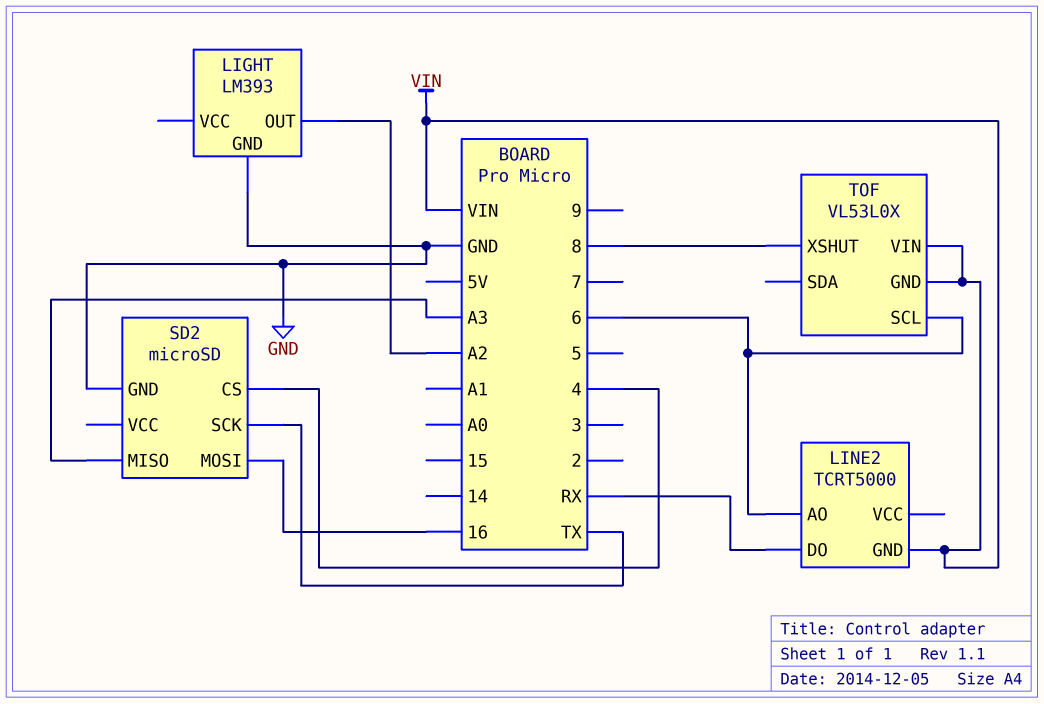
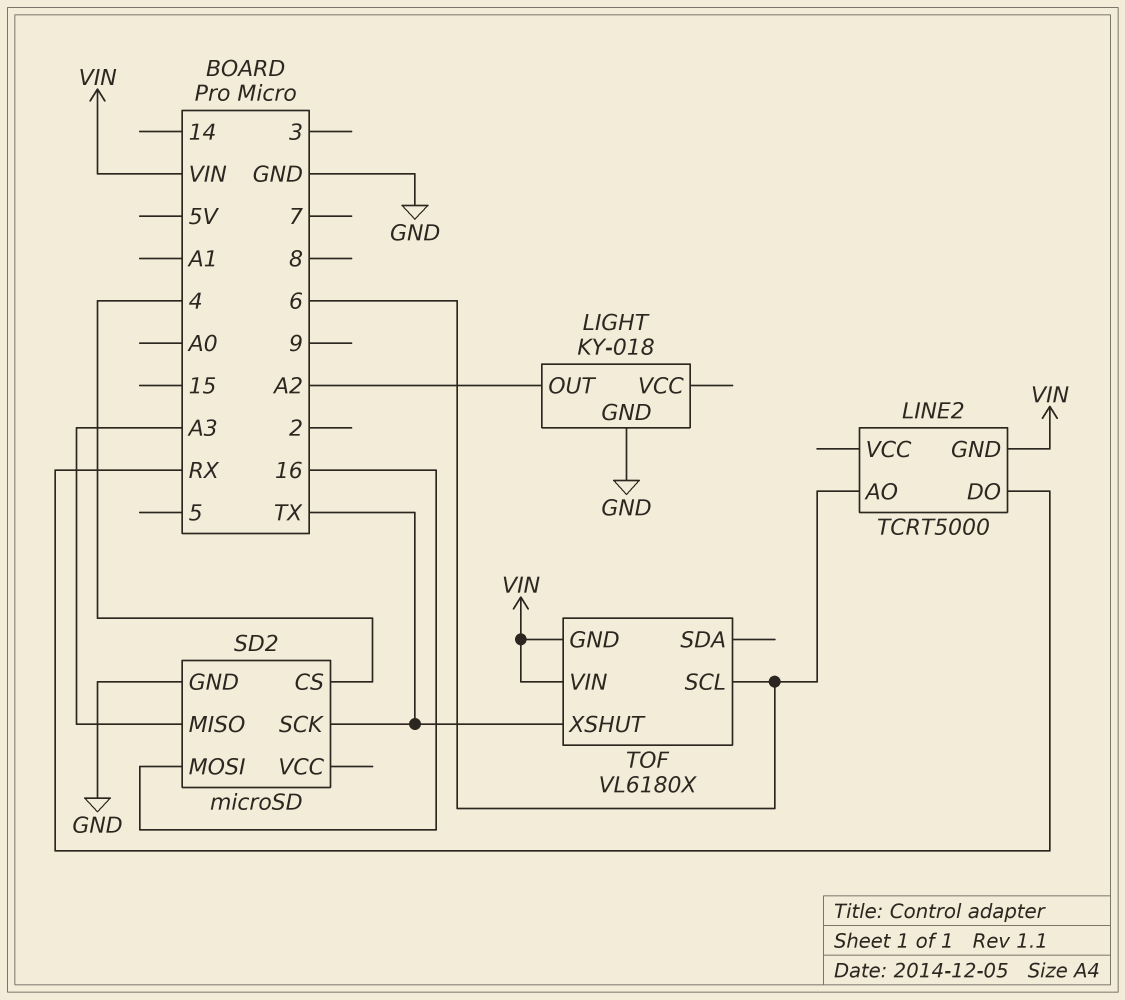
LIGHT: LM393 -> KY-018
TOF: VL53L0X -> VL6180X
TOF pin XSHUT: 8 -> TX

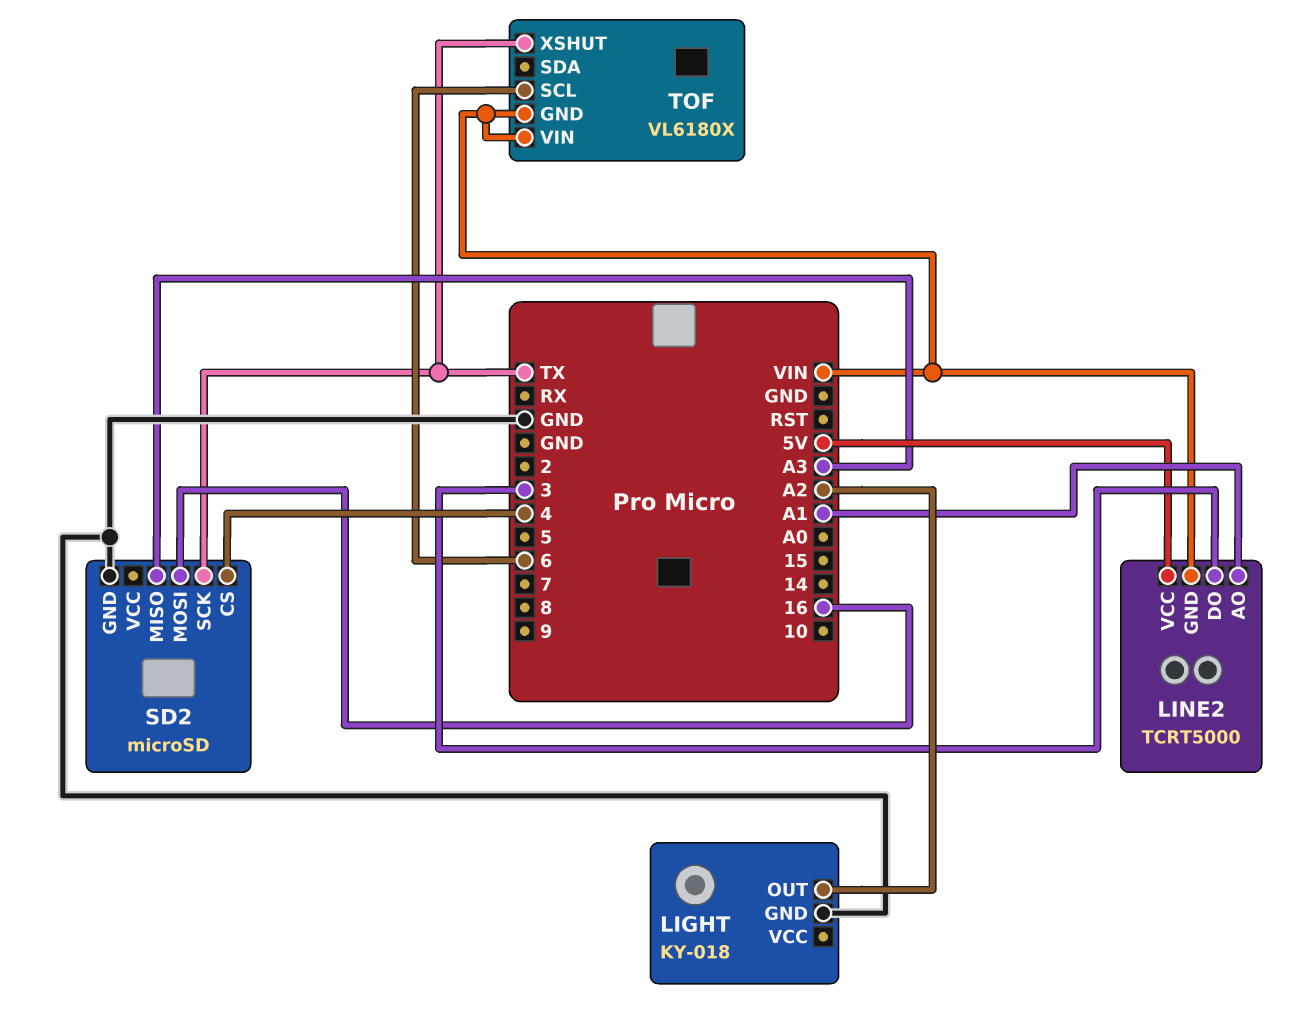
LINE2 pin AO: 6 -> A1
LINE2 pin DO: RX -> 3
LINE2 pin VCC: none -> 5V

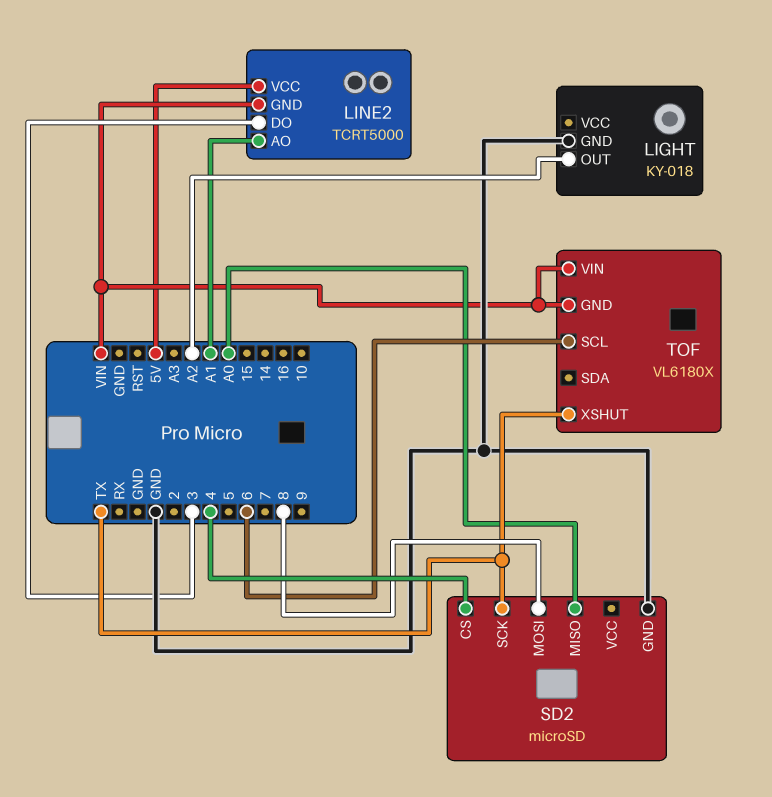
SD2 pin MISO: A3 -> A0
SD2 pin MOSI: 16 -> 8

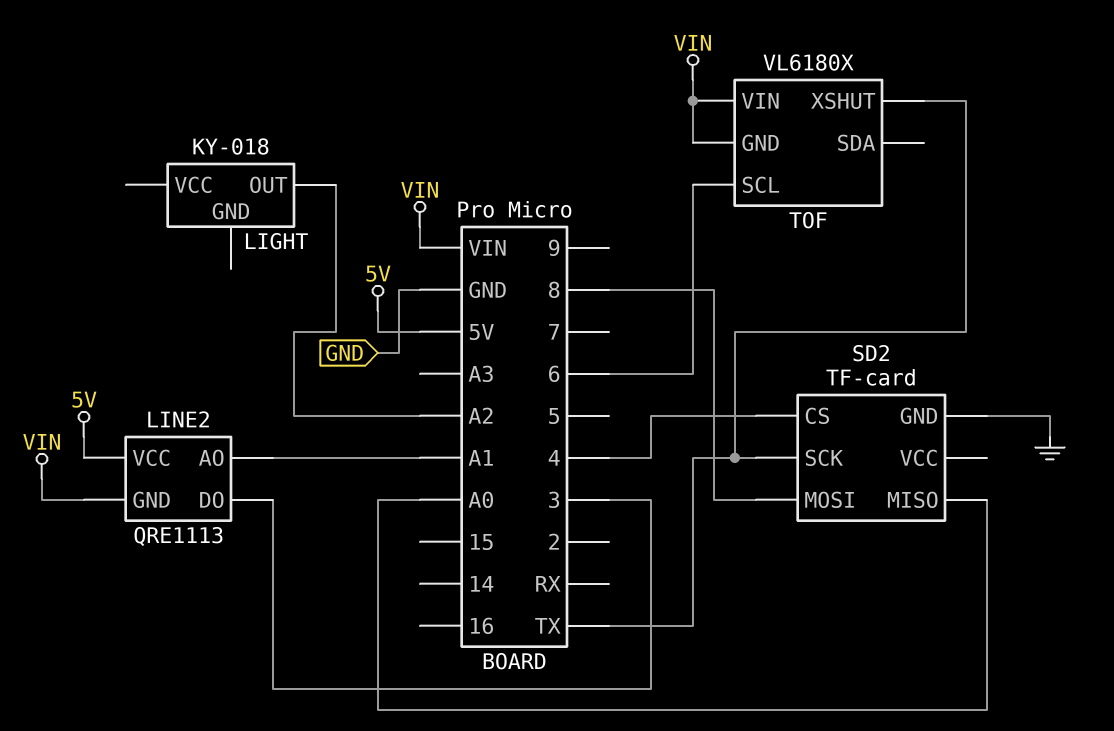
LIGHT pin GND: GND -> none
LINE2: TCRT5000 -> QRE1113
SD2: microSD -> TF-card

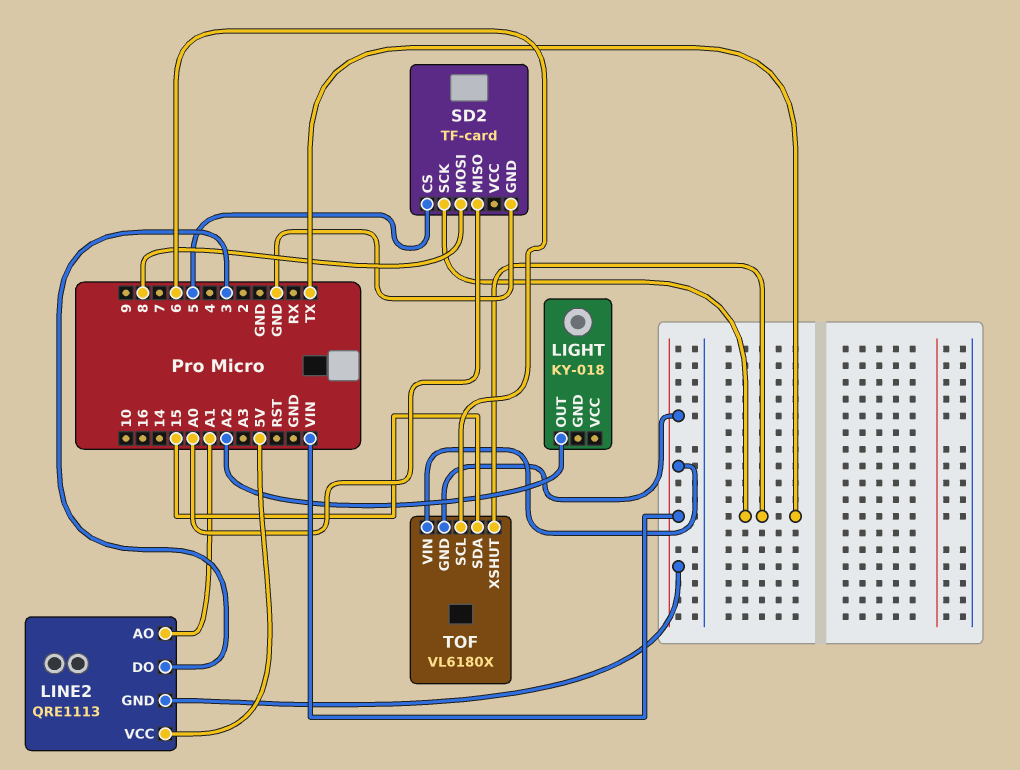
SD2 pin CS: 4 -> 5
TOF pin SDA: none -> 15

